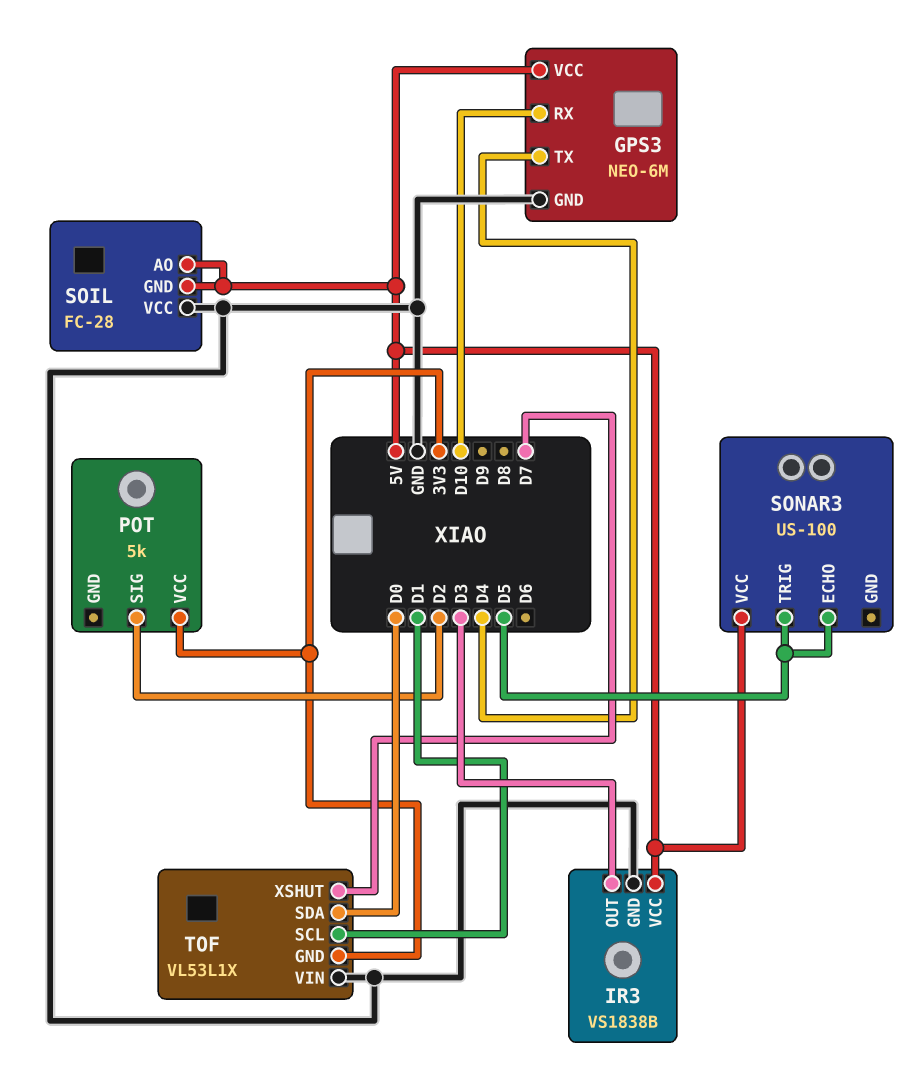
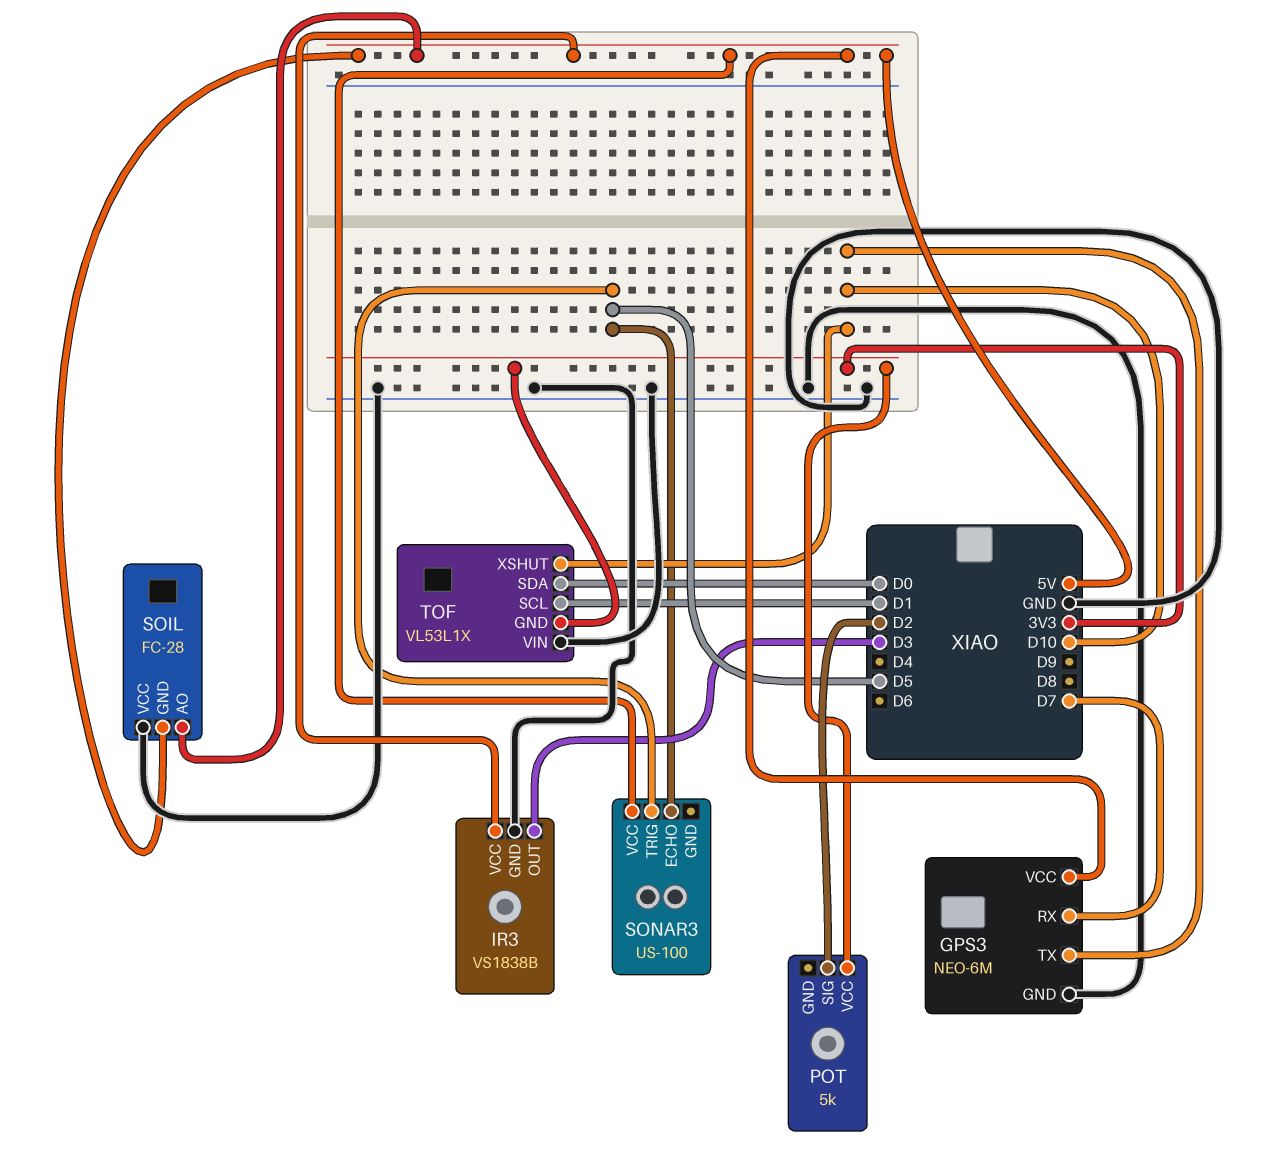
GPS3 pin RX: D10 -> D7
GPS3 pin TX: D4 -> D10
TOF pin XSHUT: D7 -> D10

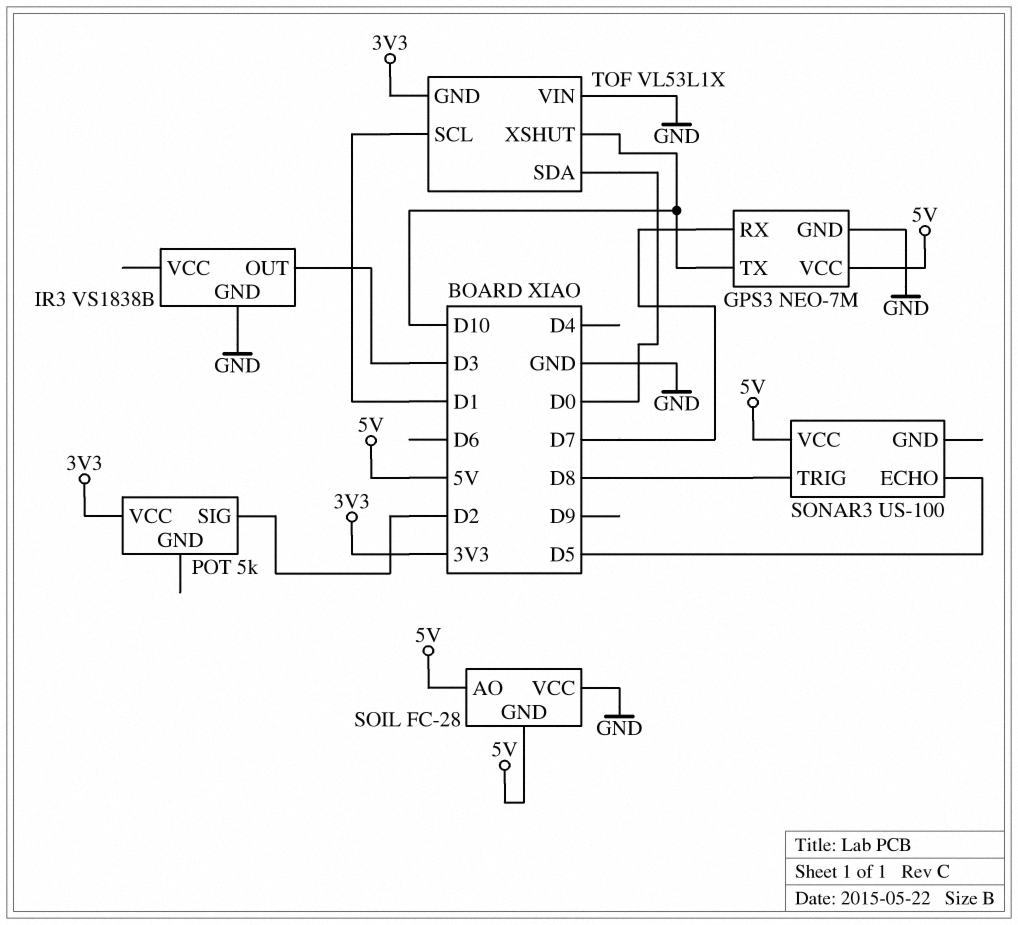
GPS3: NEO-6M -> NEO-7M
IR3 pin VCC: 5V -> none
SONAR3 pin TRIG: D5 -> D8

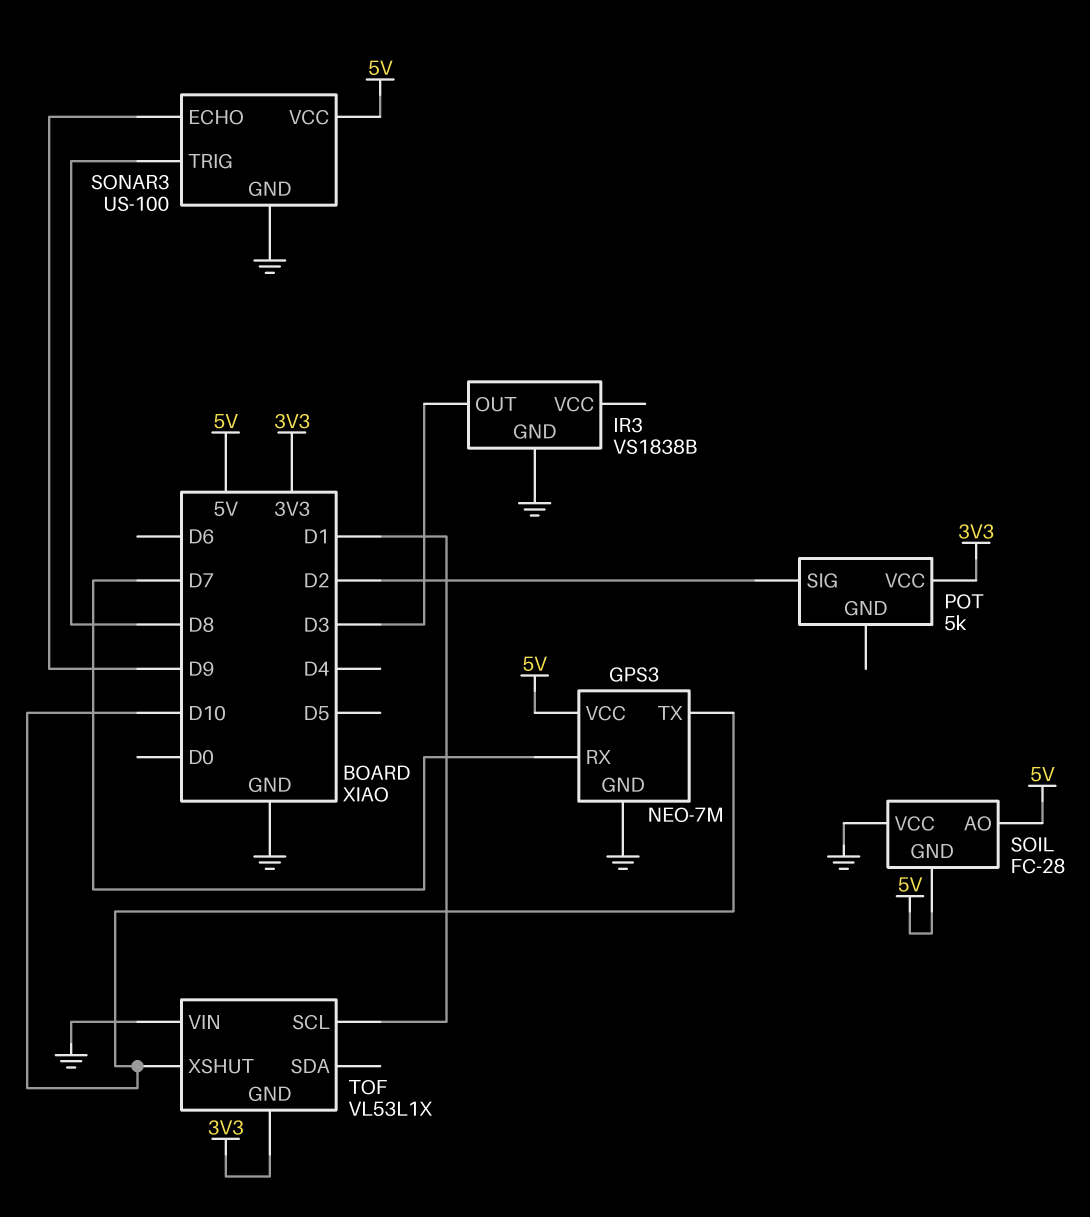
SONAR3 pin ECHO: D5 -> D9
SONAR3 pin GND: none -> GND
TOF pin SDA: D0 -> none

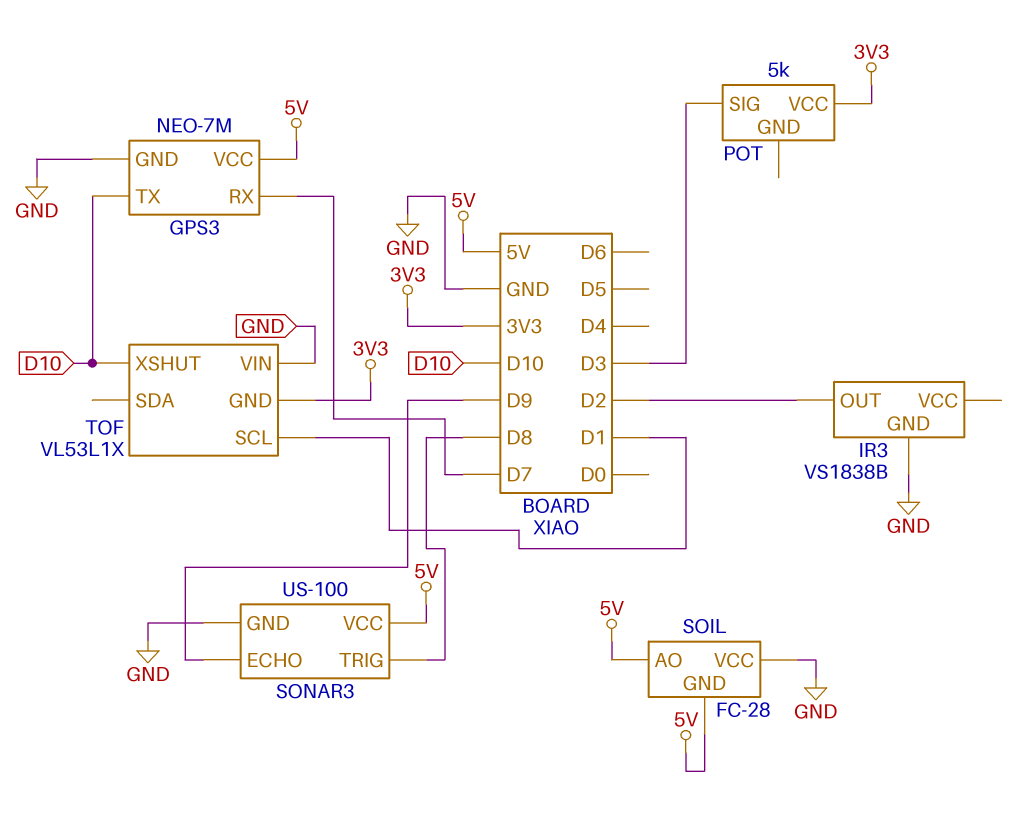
IR3 pin OUT: D3 -> D2
POT pin SIG: D2 -> D3

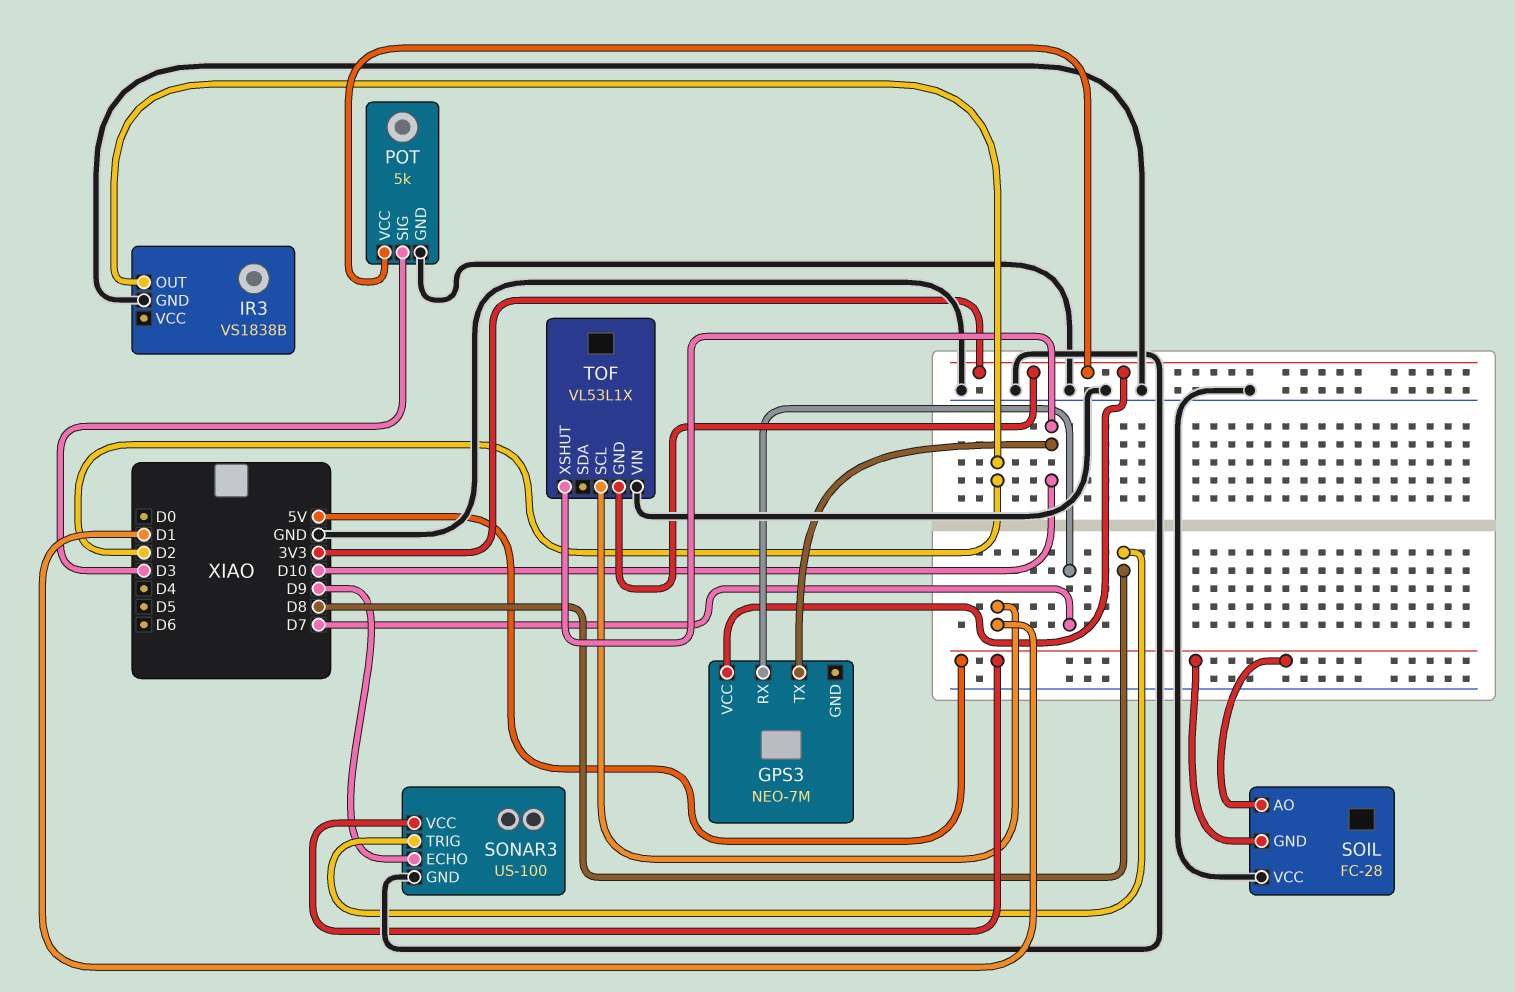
GPS3 pin GND: GND -> none
GPS3 pin VCC: 5V -> 3V3
POT pin GND: none -> GND

